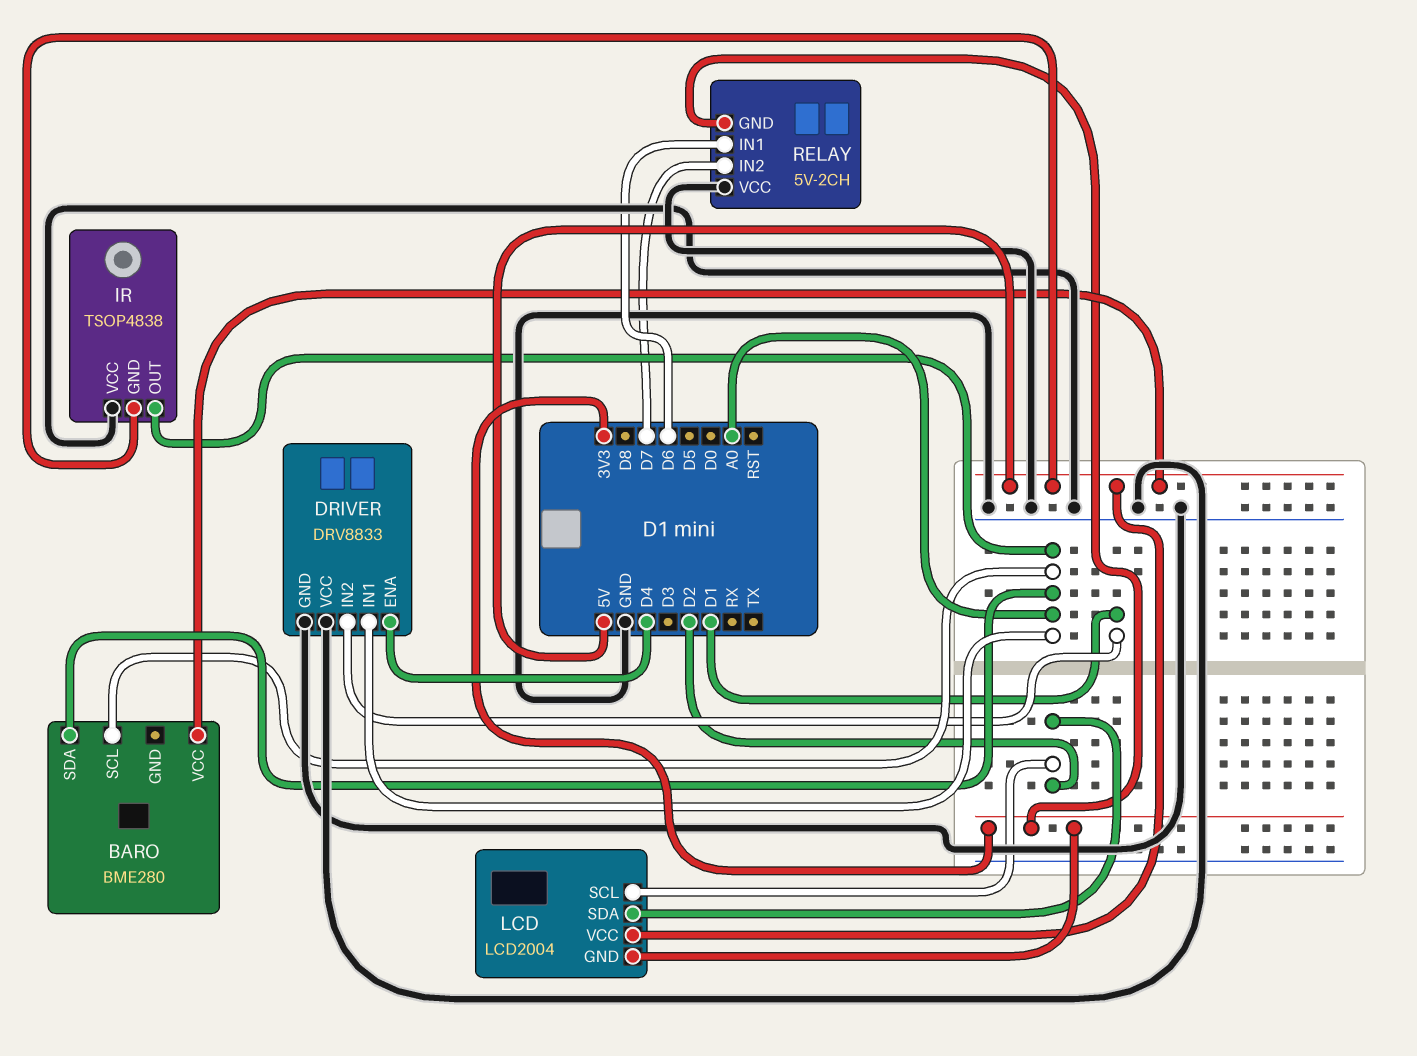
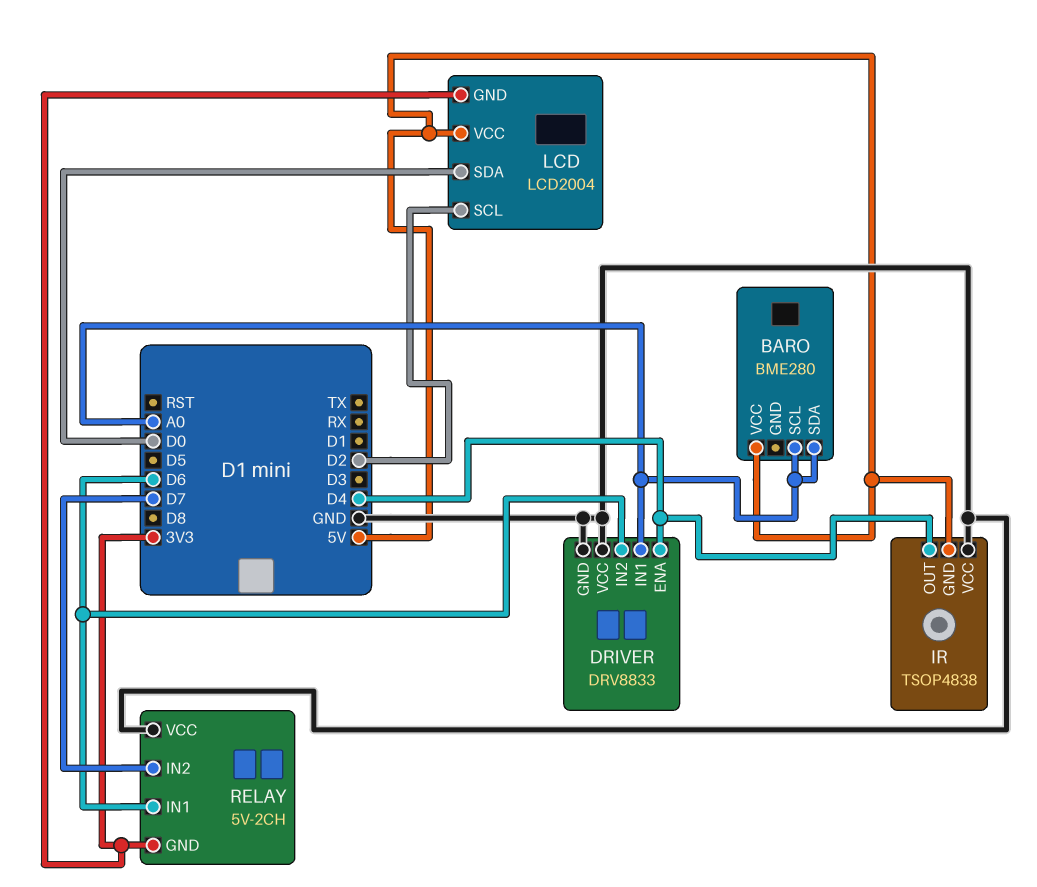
DRIVER pin IN2: D1 -> D6
IR pin OUT: A0 -> D4
LCD pin SDA: D2 -> D0

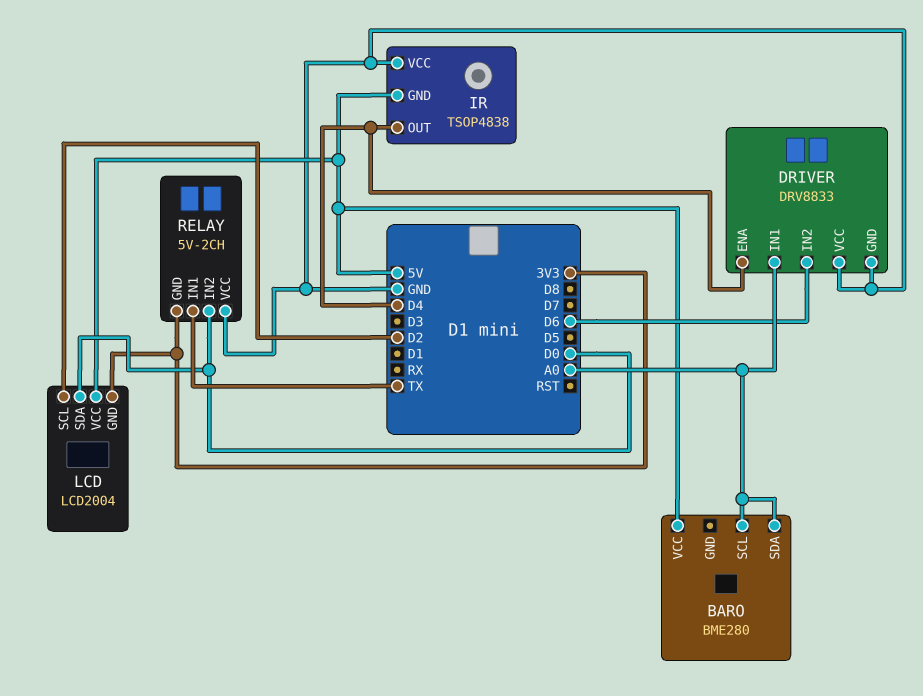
RELAY pin IN1: D6 -> TX
RELAY pin IN2: D7 -> D0

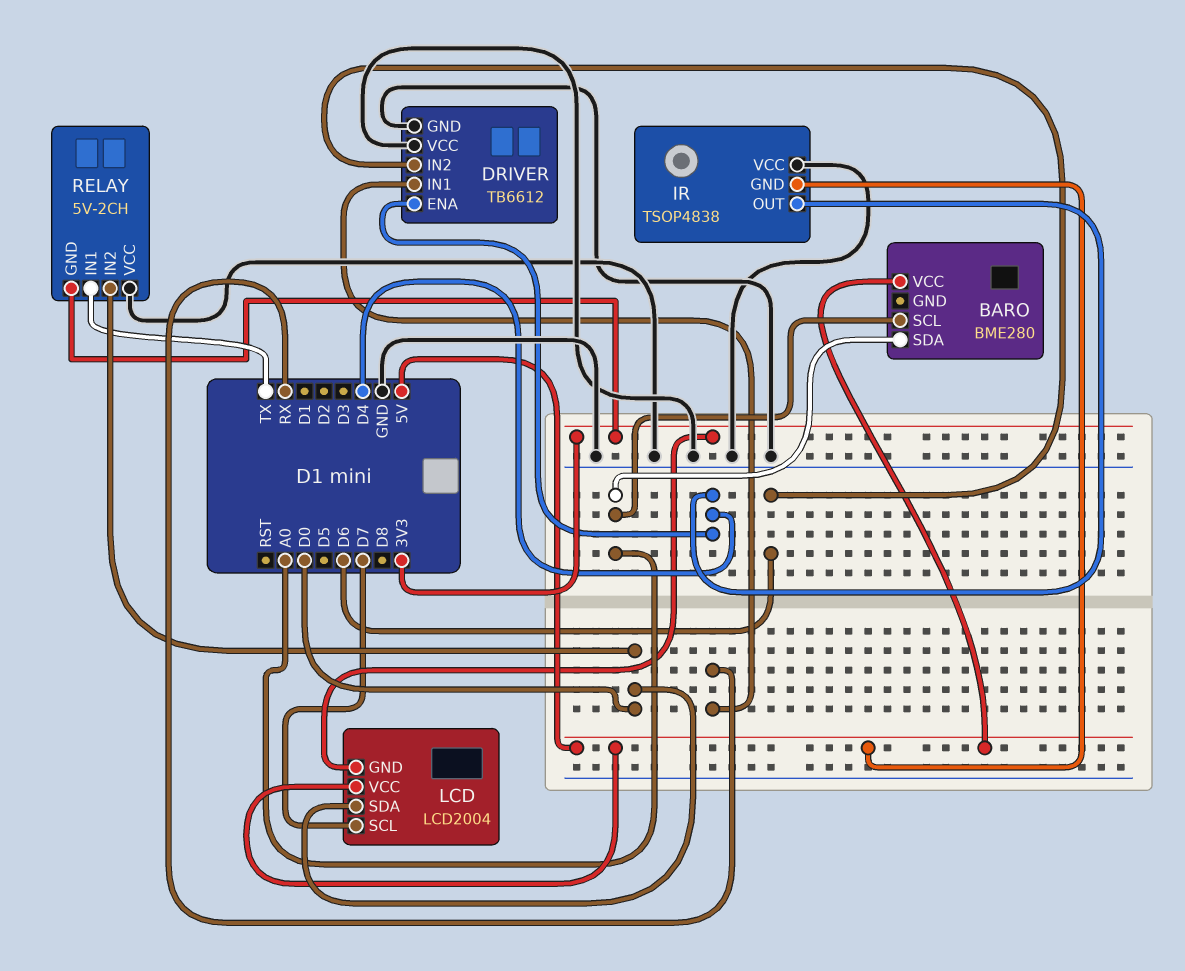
DRIVER: DRV8833 -> TB6612
DRIVER pin IN1: A0 -> RX
LCD pin SCL: D2 -> D7

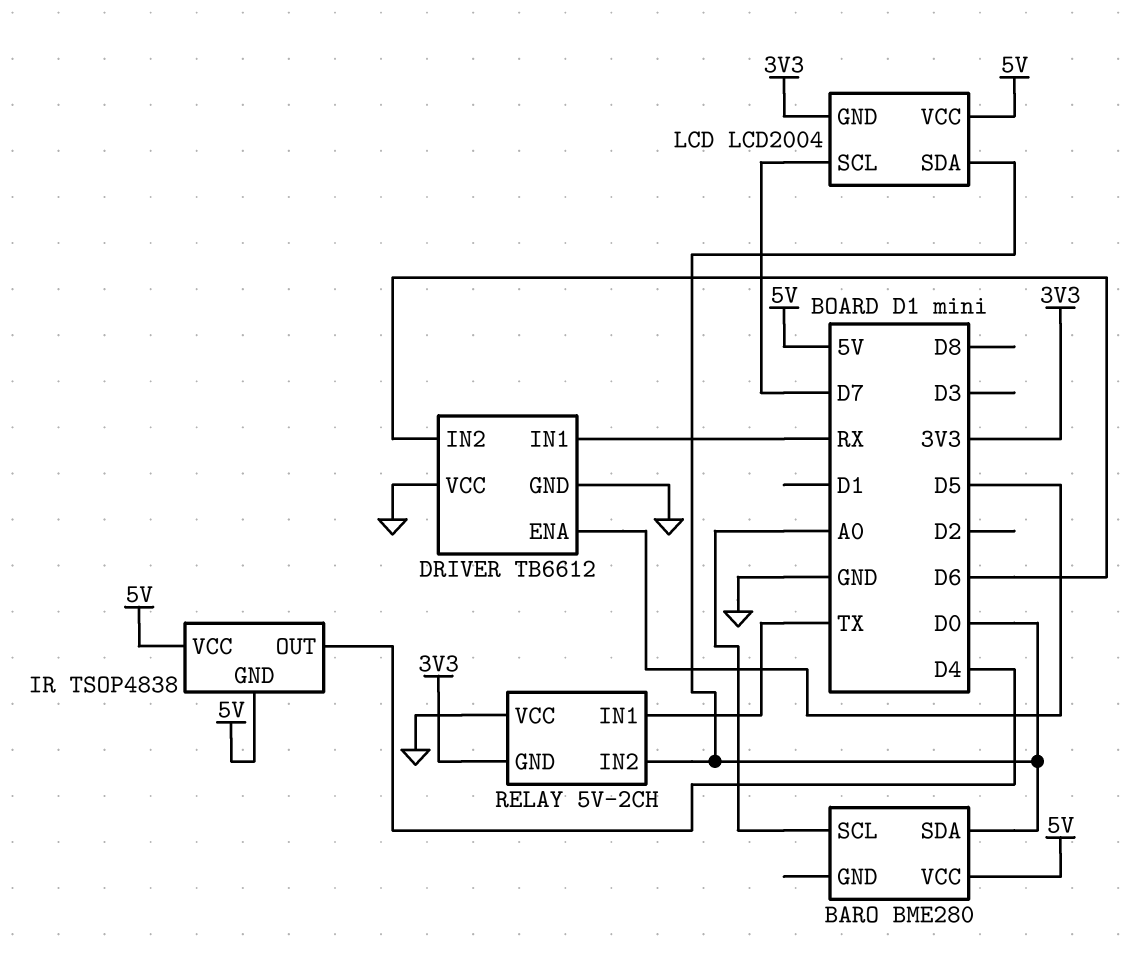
BARO pin SDA: A0 -> D0
DRIVER pin ENA: D4 -> D5
IR pin VCC: GND -> 5V

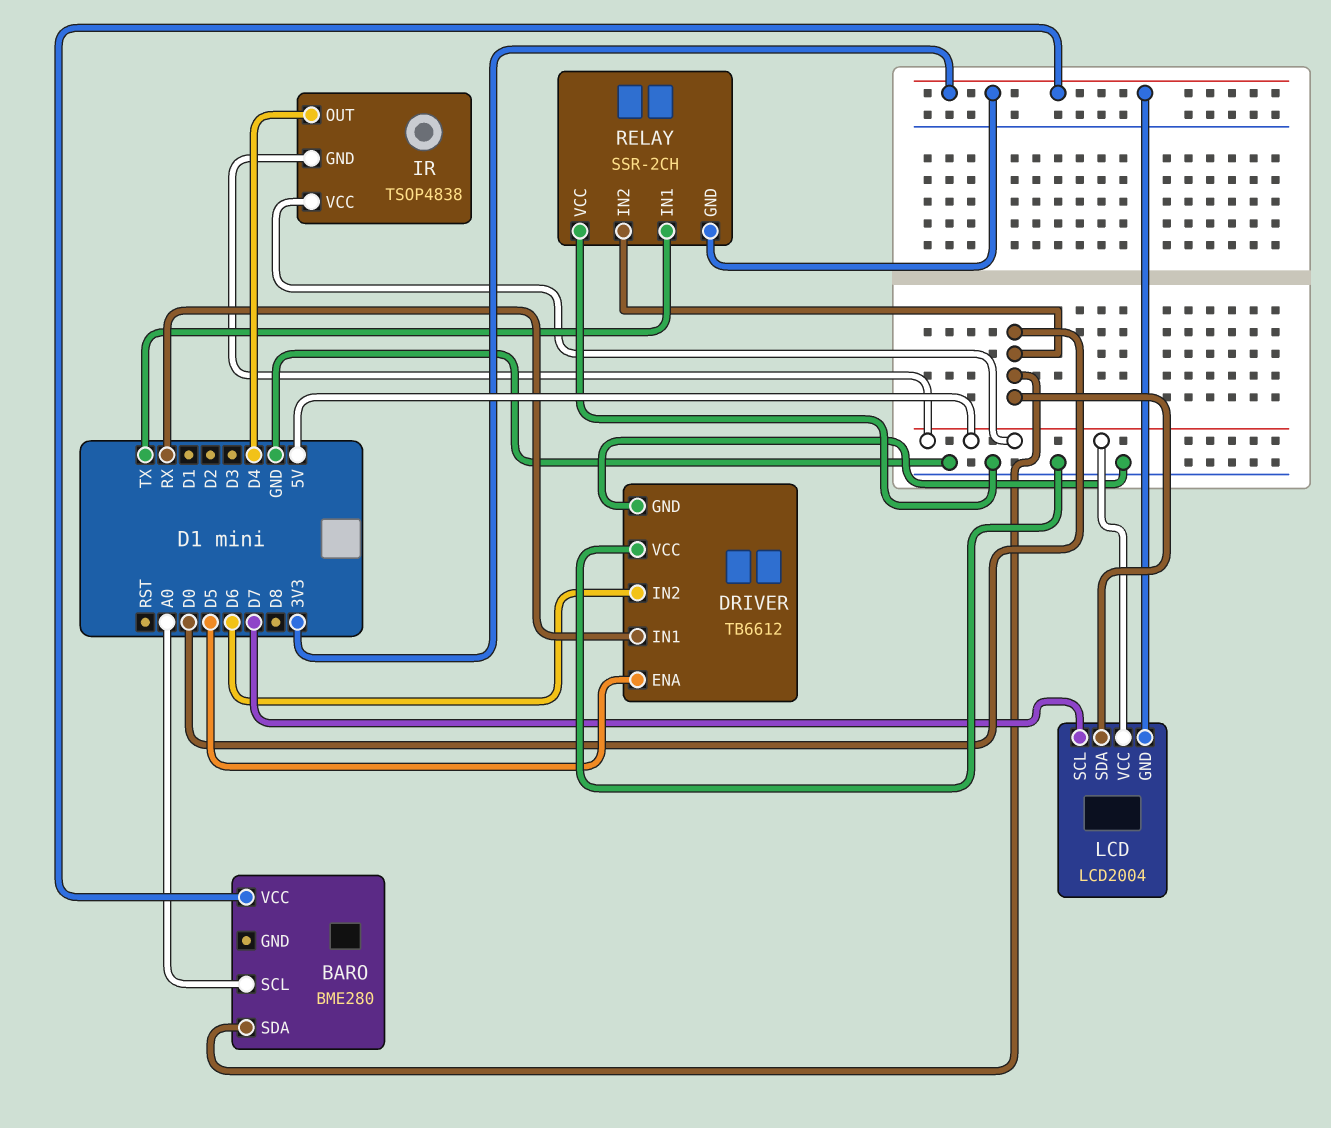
BARO pin VCC: 5V -> 3V3
RELAY: 5V-2CH -> SSR-2CH

